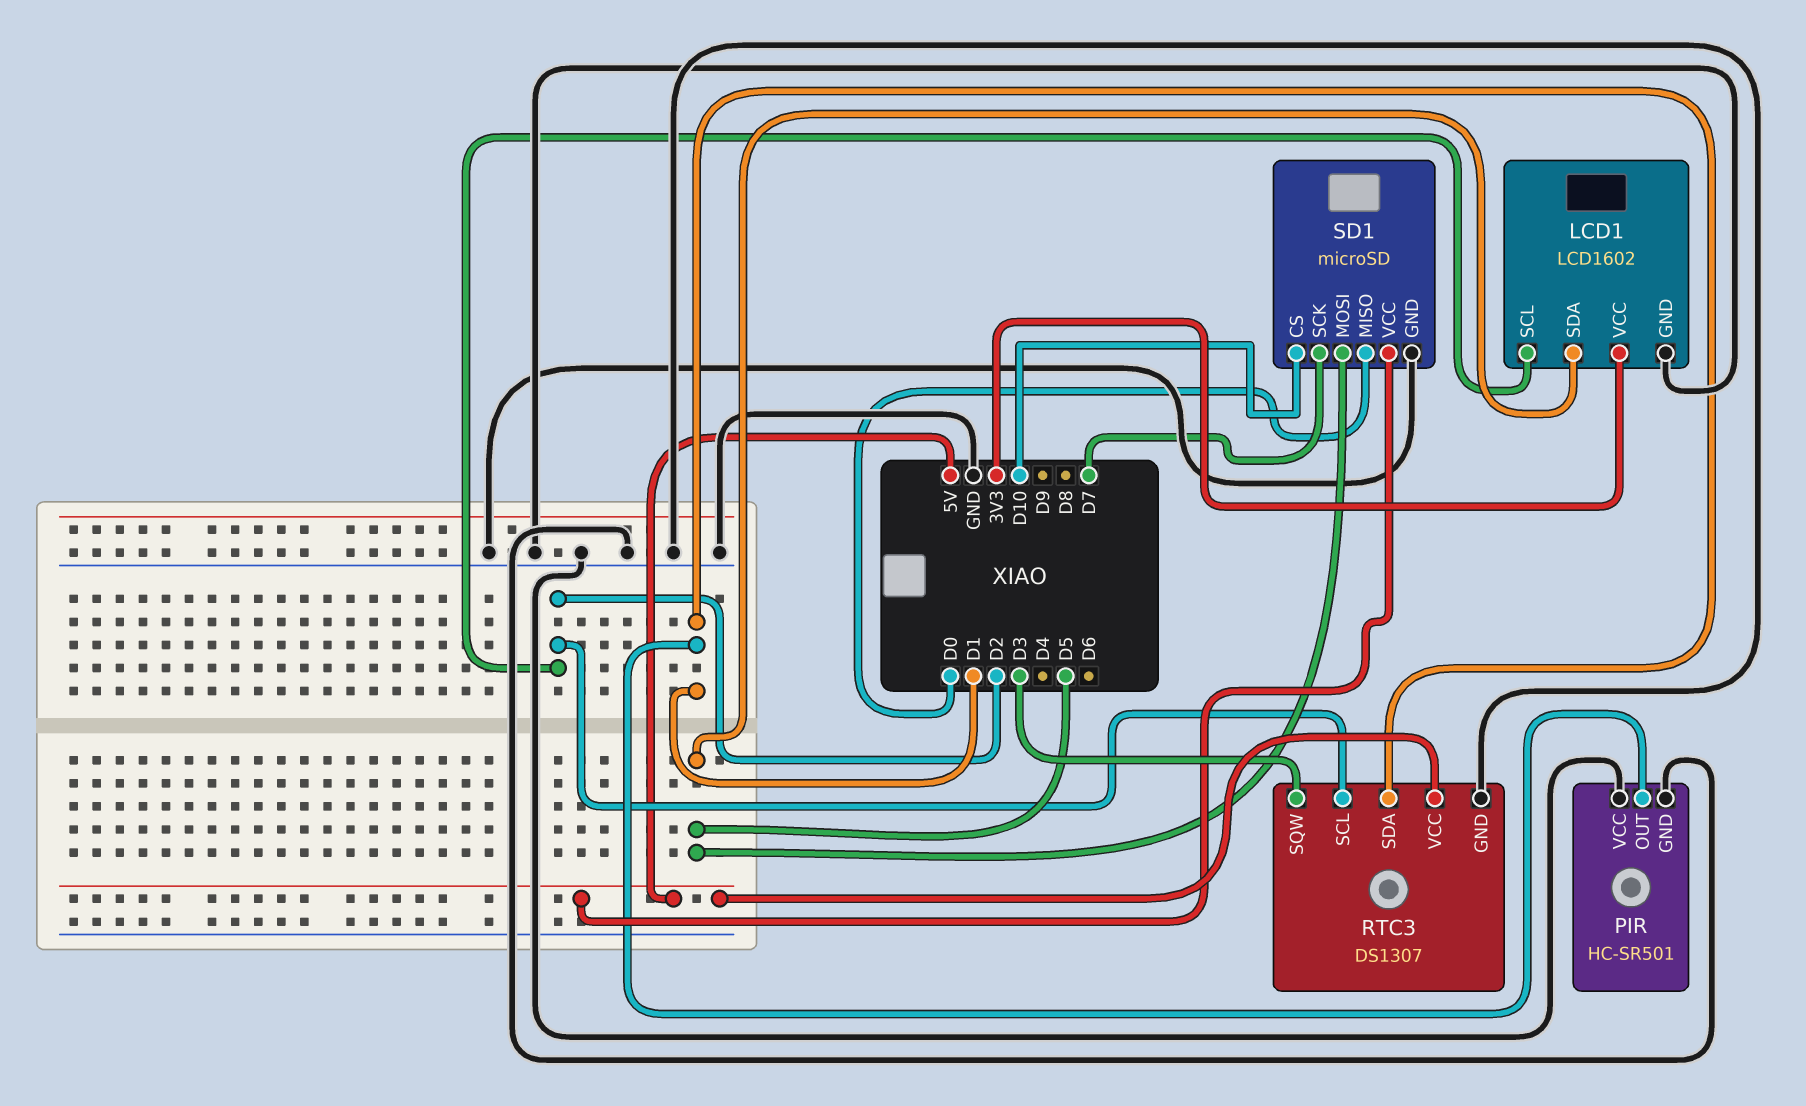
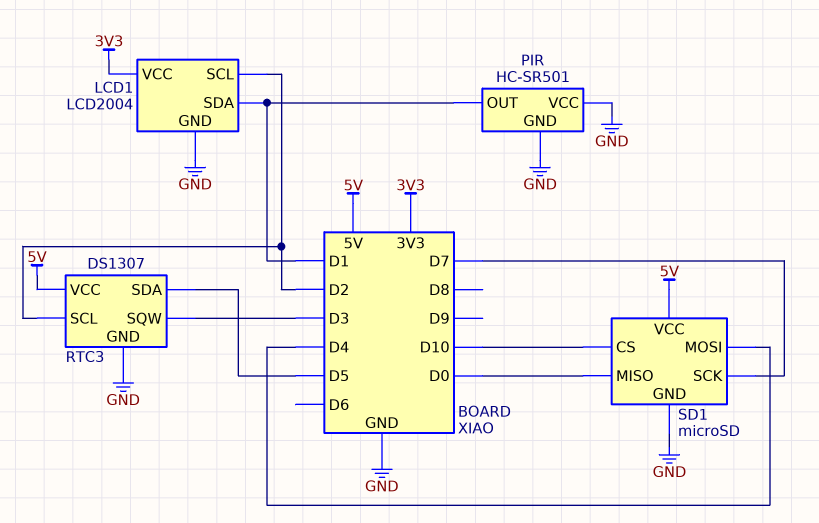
LCD1: LCD1602 -> LCD2004
LCD1 pin SDA: D5 -> D1
RTC3 pin SDA: D1 -> D5
SD1 pin MOSI: D5 -> D4

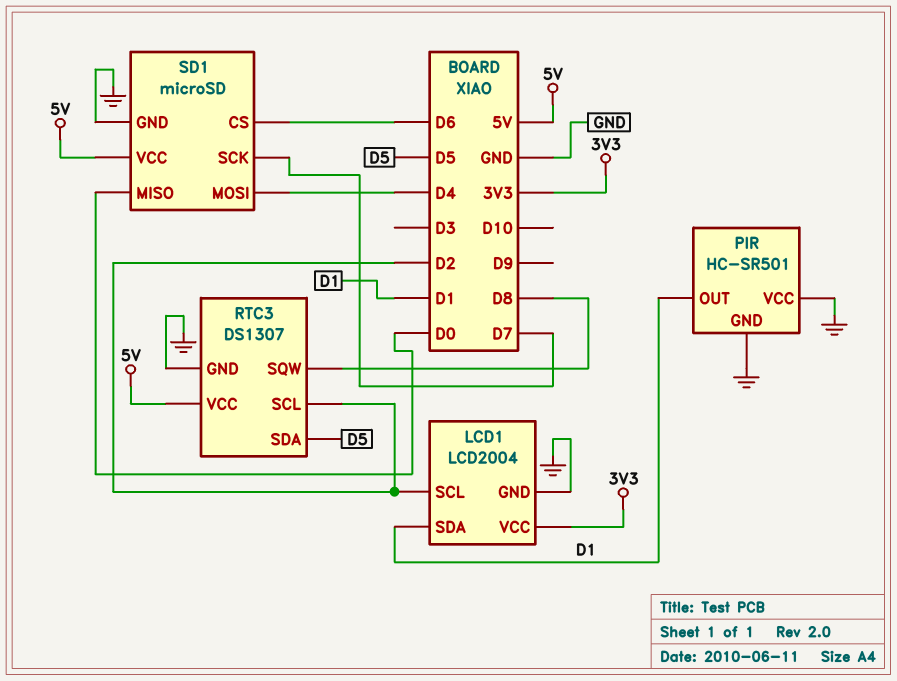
RTC3 pin SQW: D3 -> D8
SD1 pin CS: D10 -> D6

